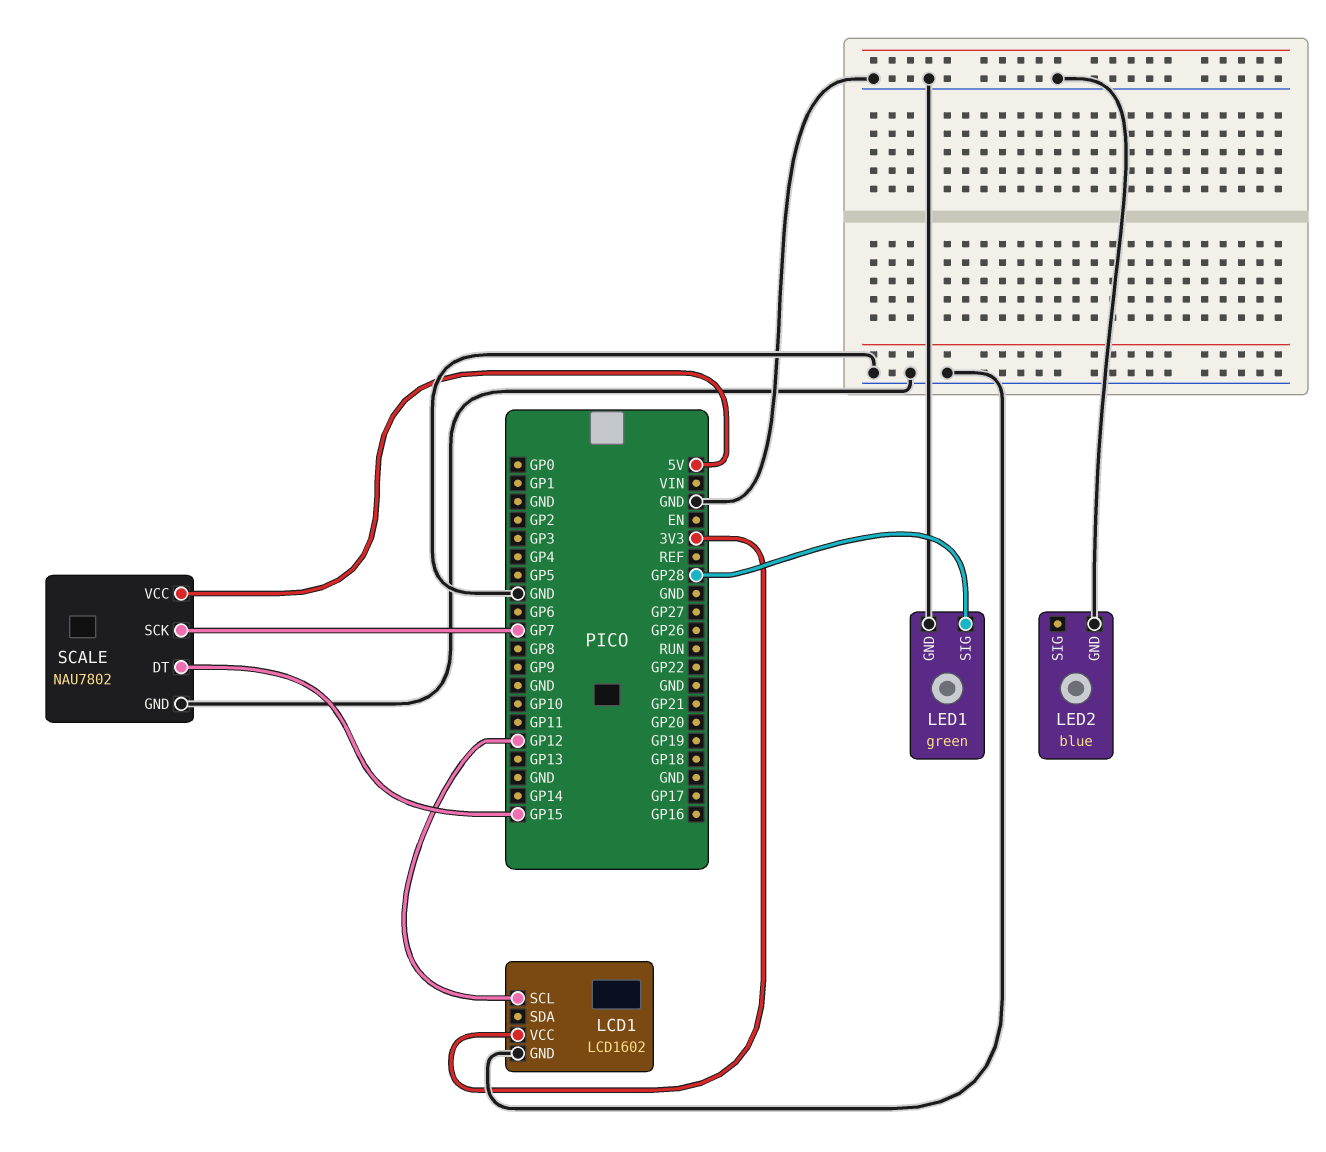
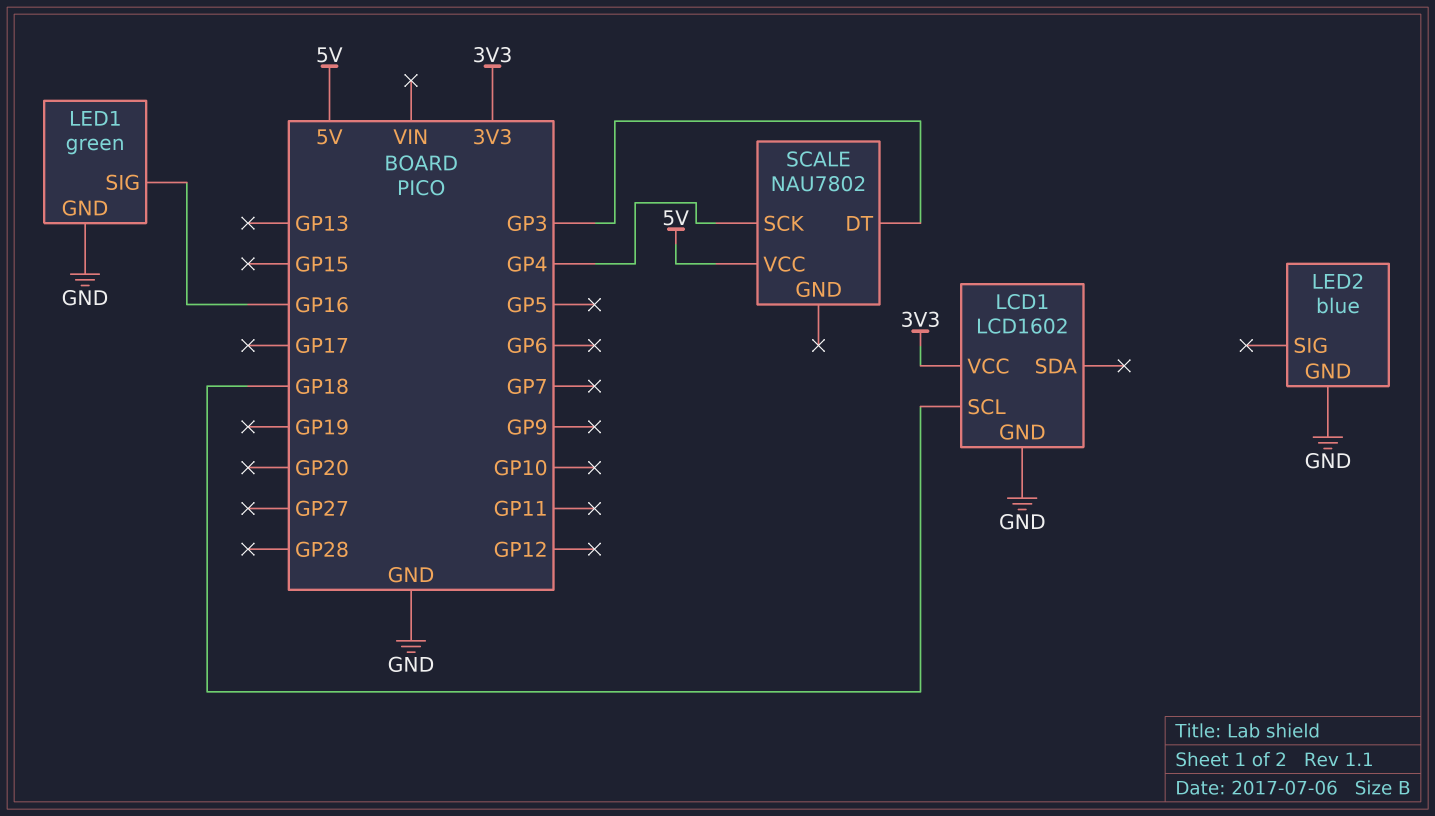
LCD1 pin SCL: GP12 -> GP18
LED1 pin SIG: GP28 -> GP16
SCALE pin DT: GP15 -> GP3
SCALE pin GND: GND -> none
SCALE pin SCK: GP7 -> GP4

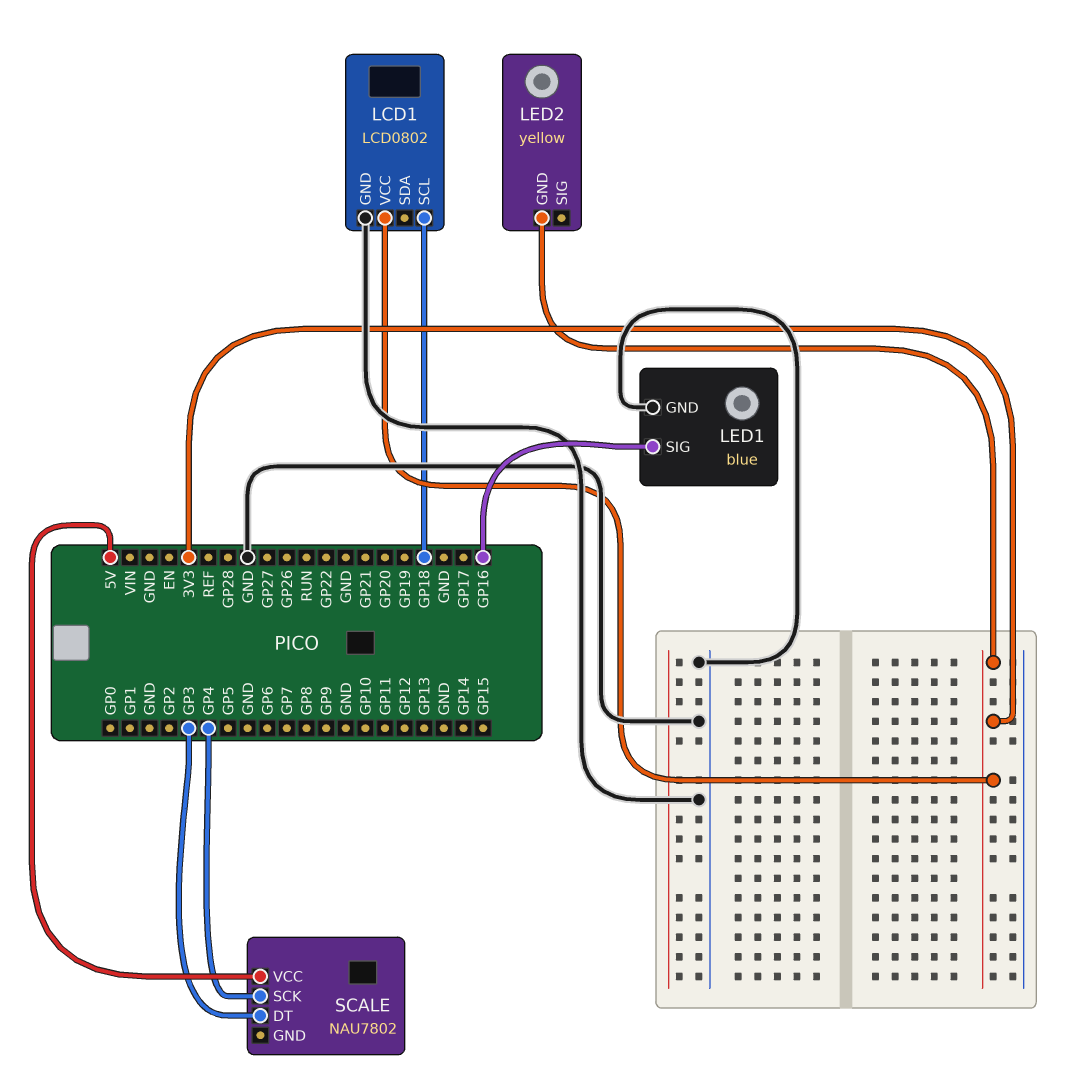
LCD1: LCD1602 -> LCD0802
LED1: green -> blue
LED2: blue -> yellow
LED2 pin GND: GND -> 3V3

